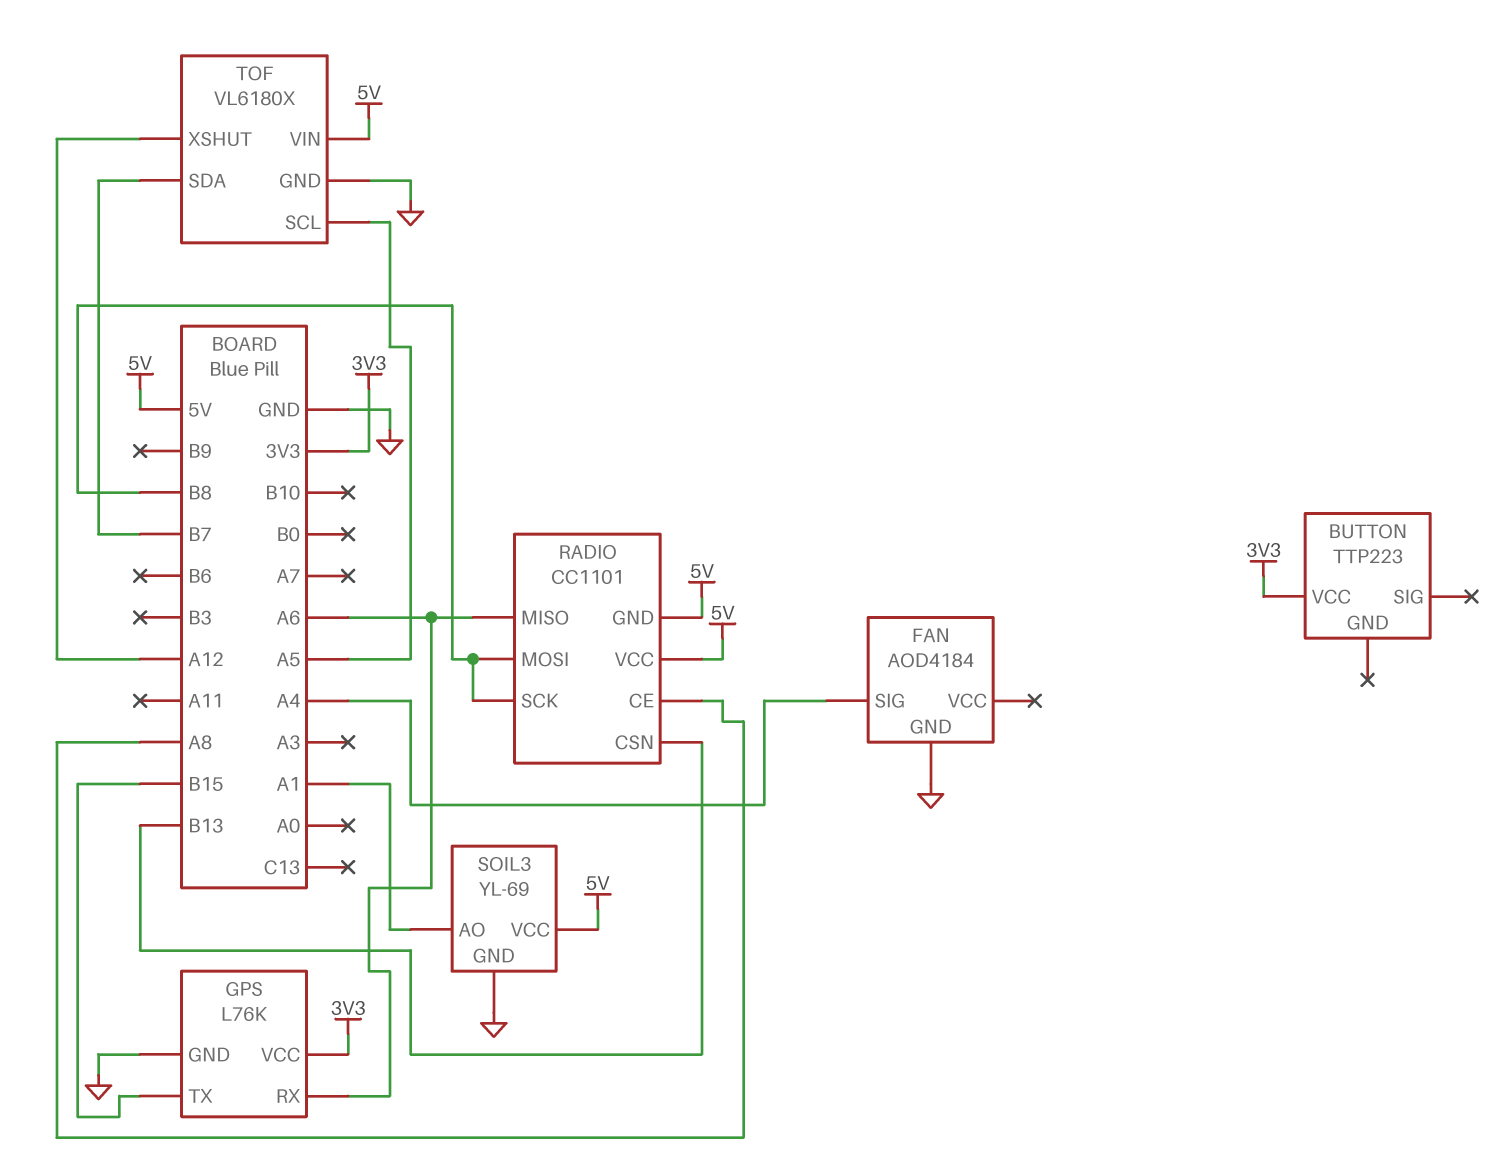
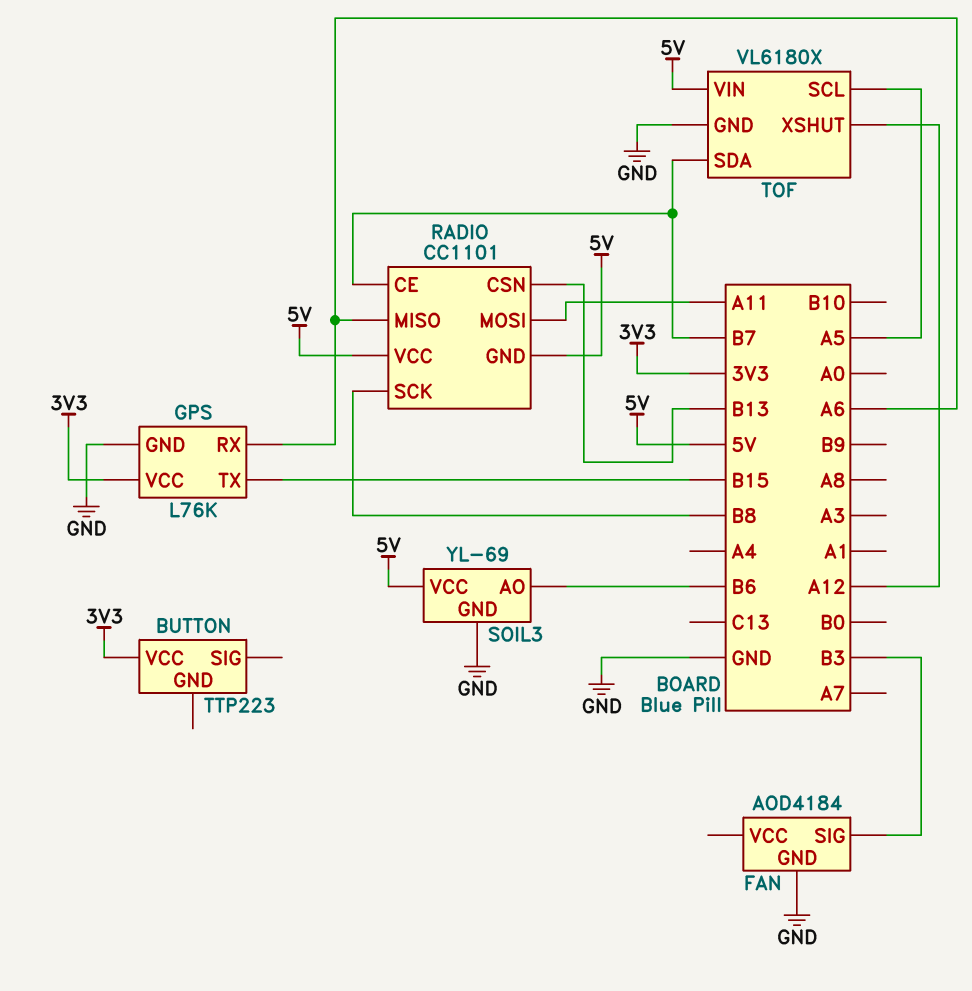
FAN pin SIG: A4 -> B3
RADIO pin CE: A8 -> B7
RADIO pin MOSI: B8 -> A11
SOIL3 pin AO: A1 -> B6

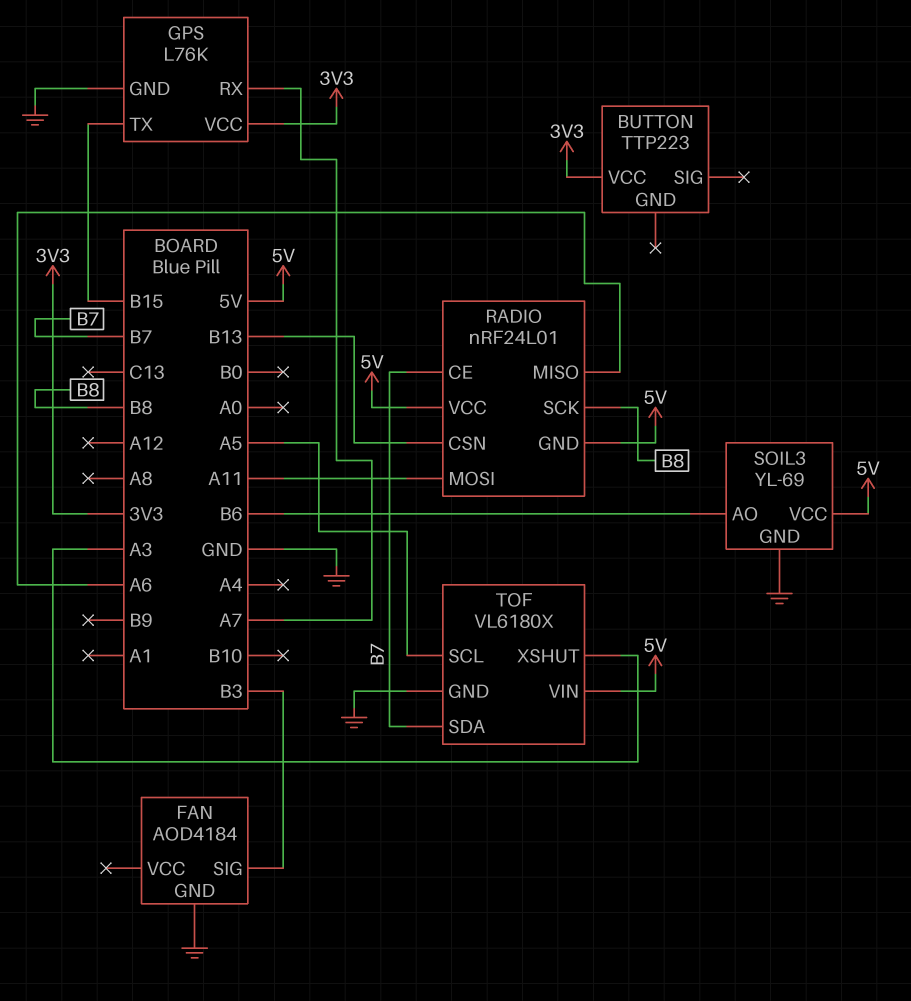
GPS pin RX: A6 -> A7
RADIO: CC1101 -> nRF24L01
TOF pin XSHUT: A12 -> A3

